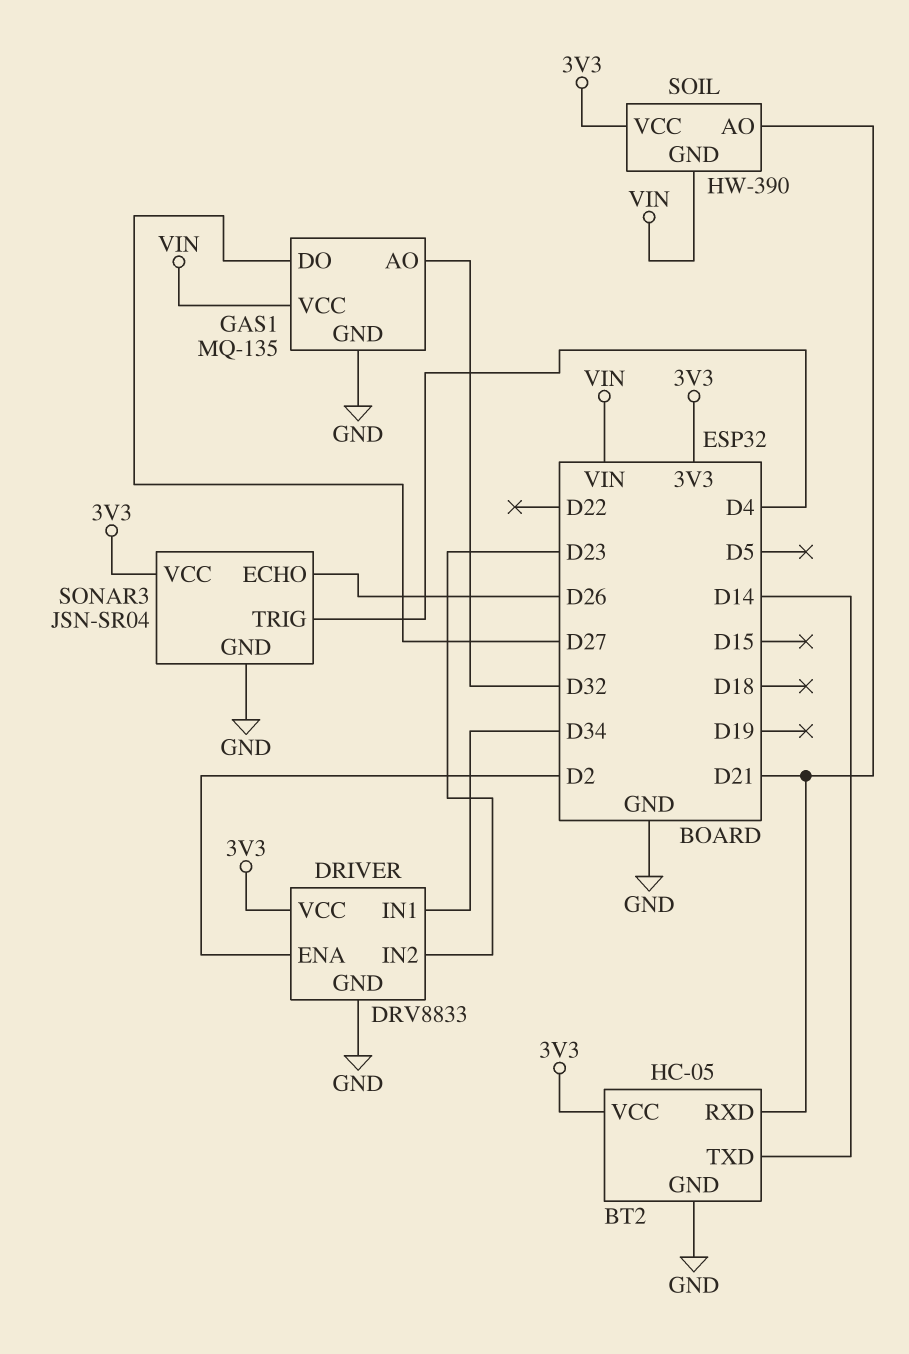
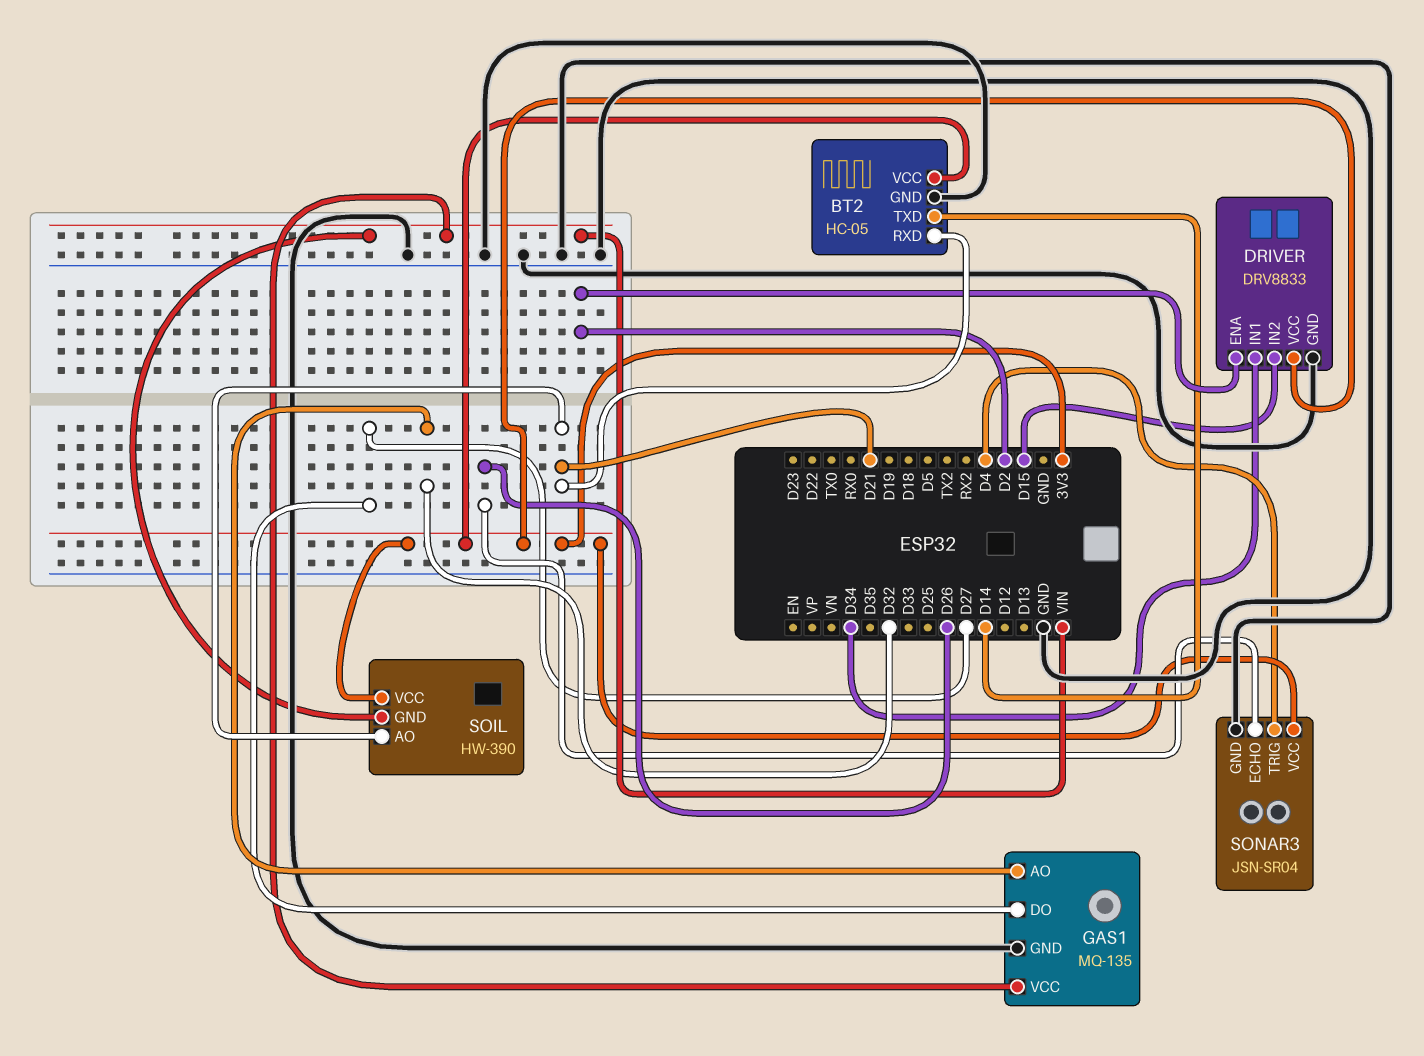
DRIVER pin IN2: D23 -> D15

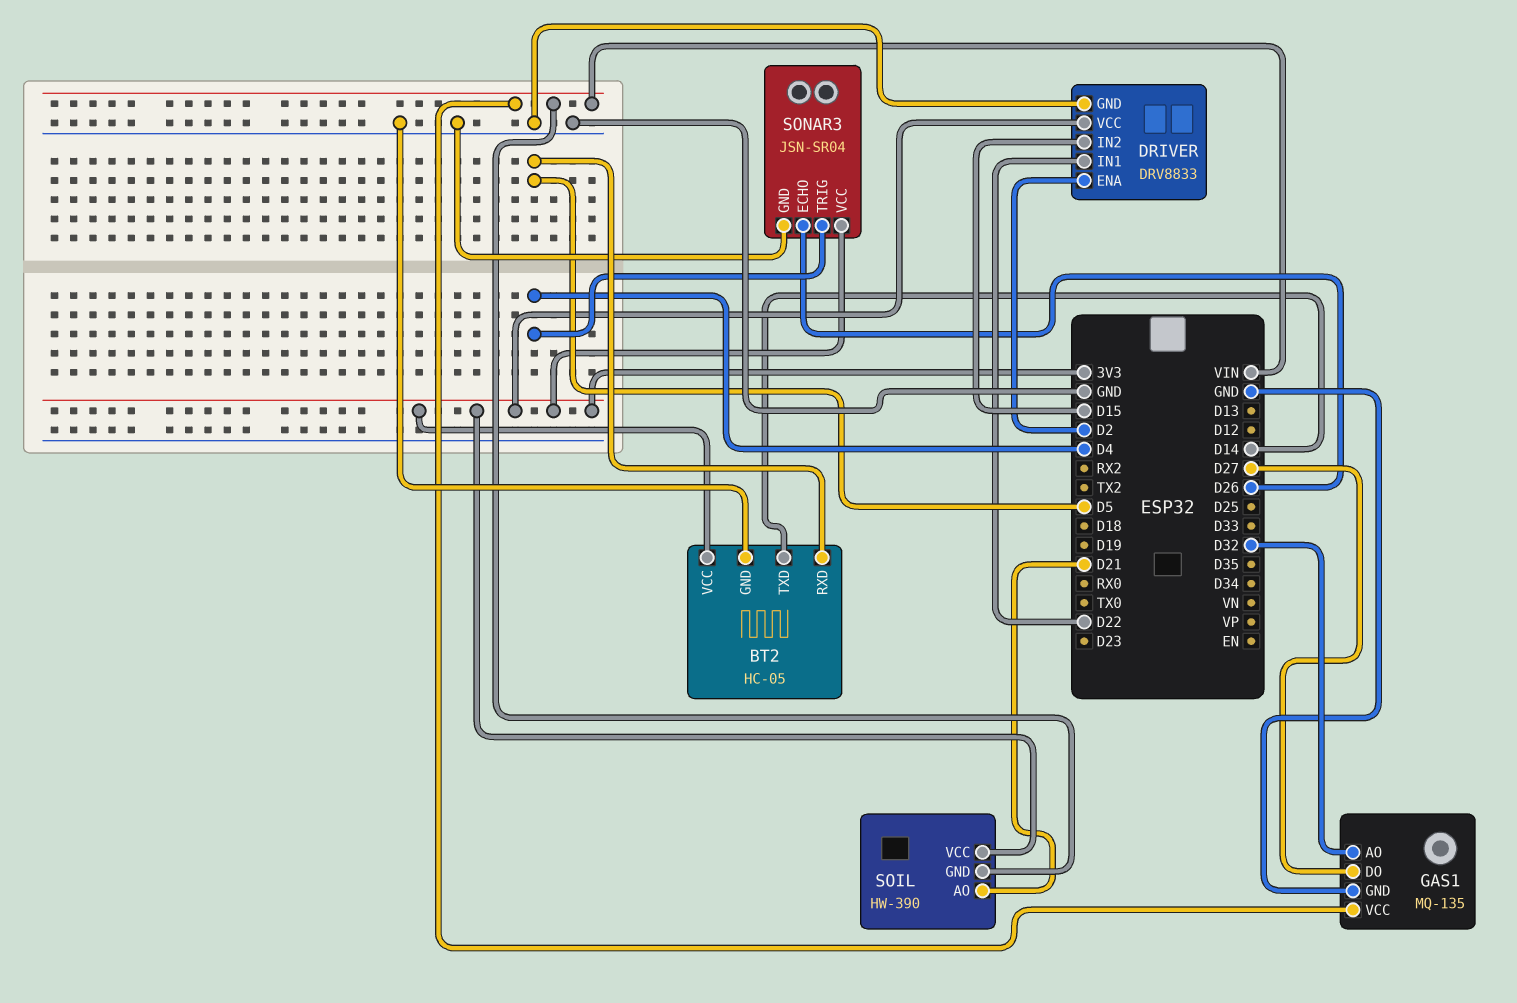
BT2 pin RXD: D21 -> D5
DRIVER pin IN1: D34 -> D22

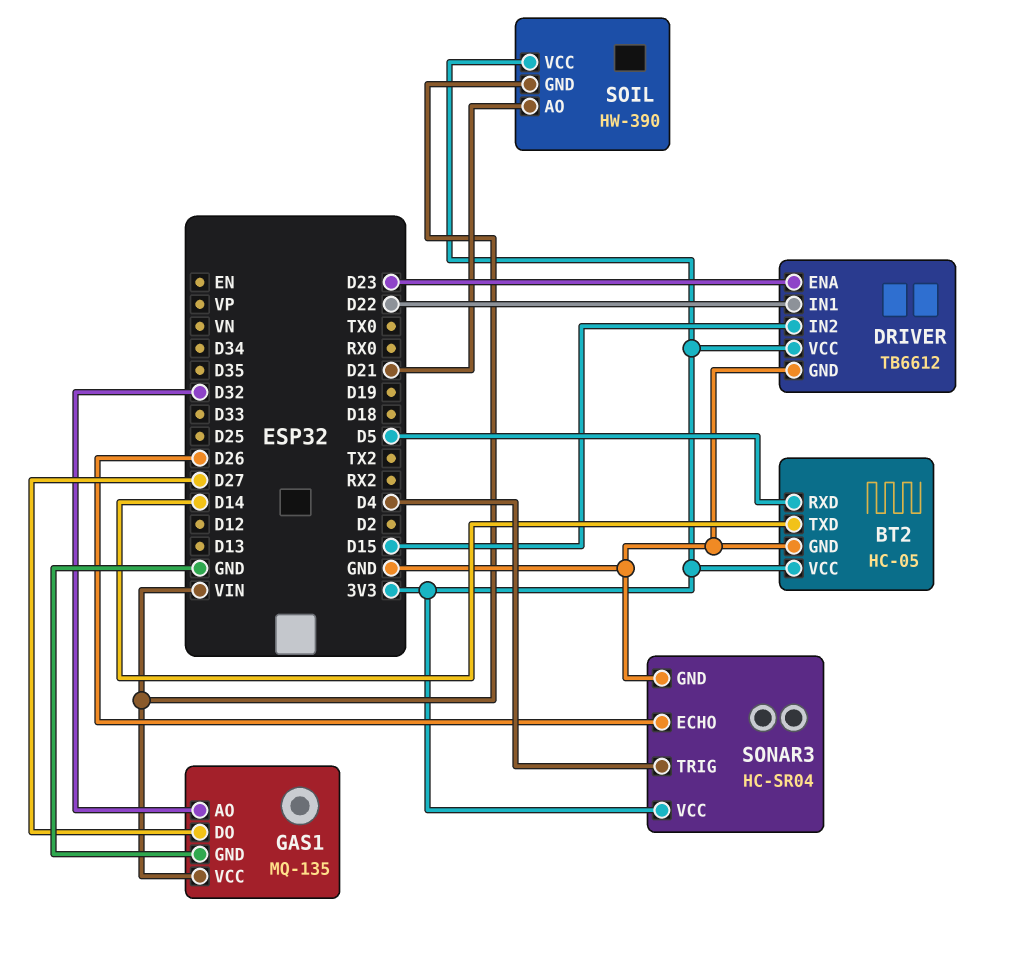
DRIVER: DRV8833 -> TB6612
DRIVER pin ENA: D2 -> D23
SONAR3: JSN-SR04 -> HC-SR04

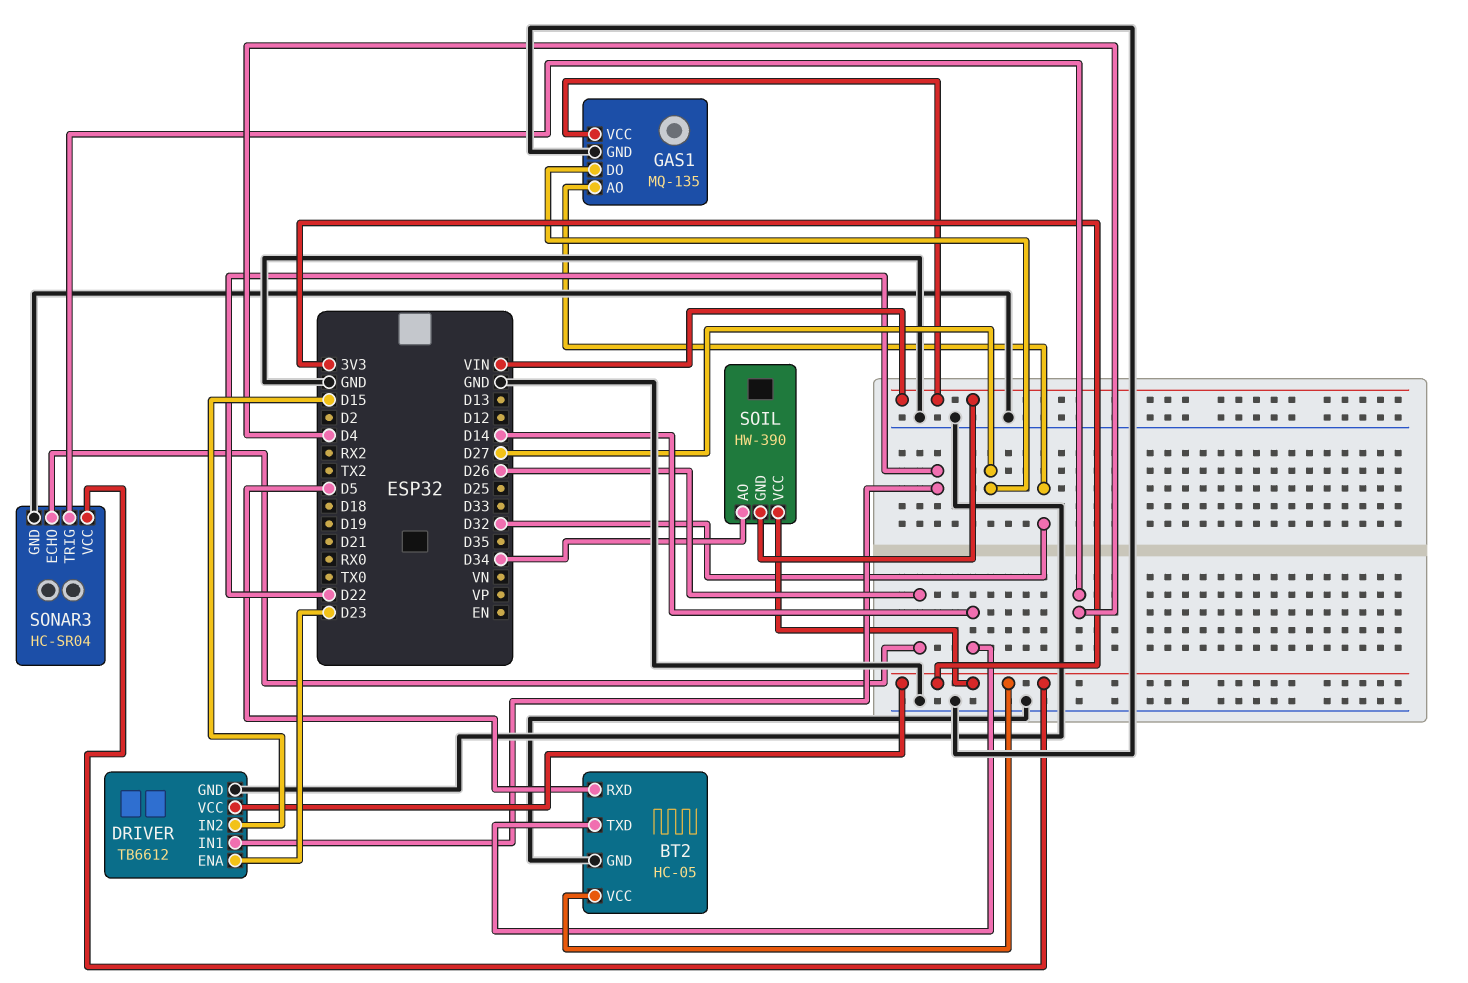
SOIL pin AO: D21 -> D34

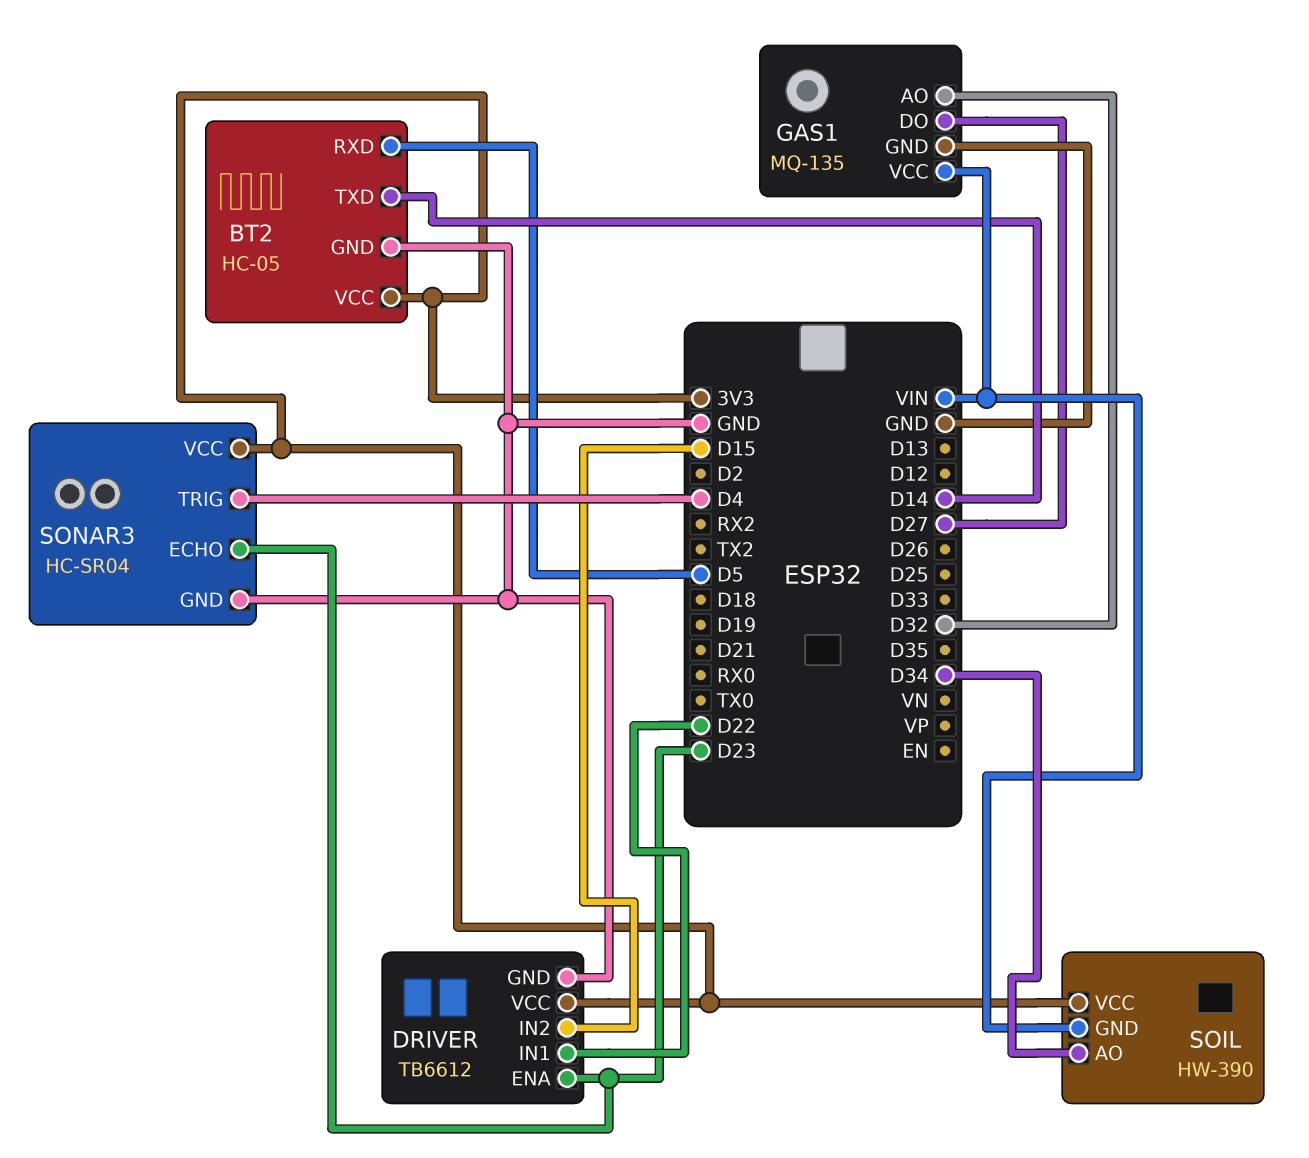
SONAR3 pin ECHO: D26 -> D23

